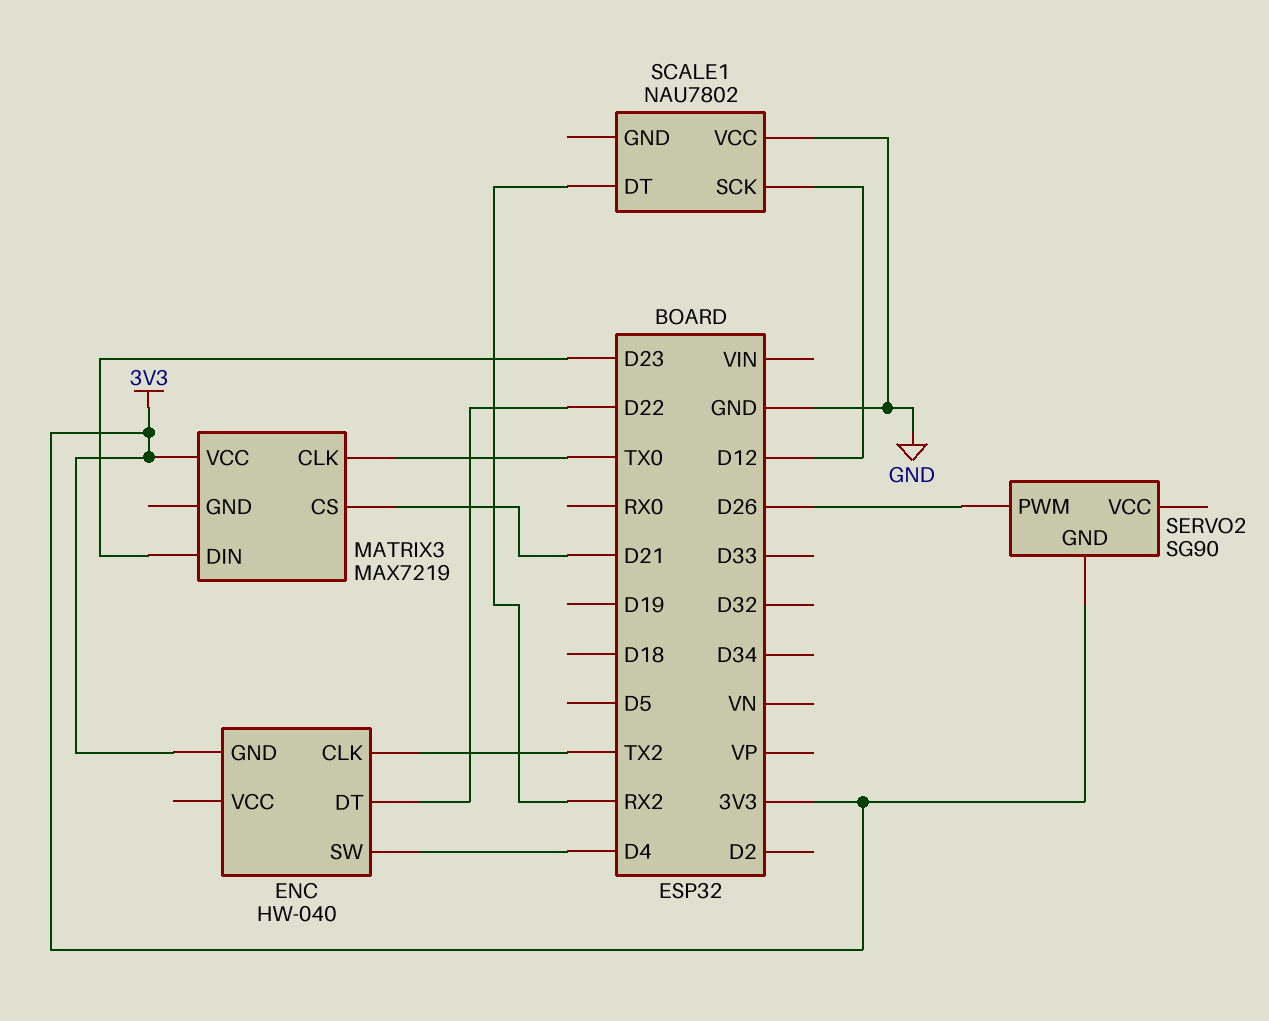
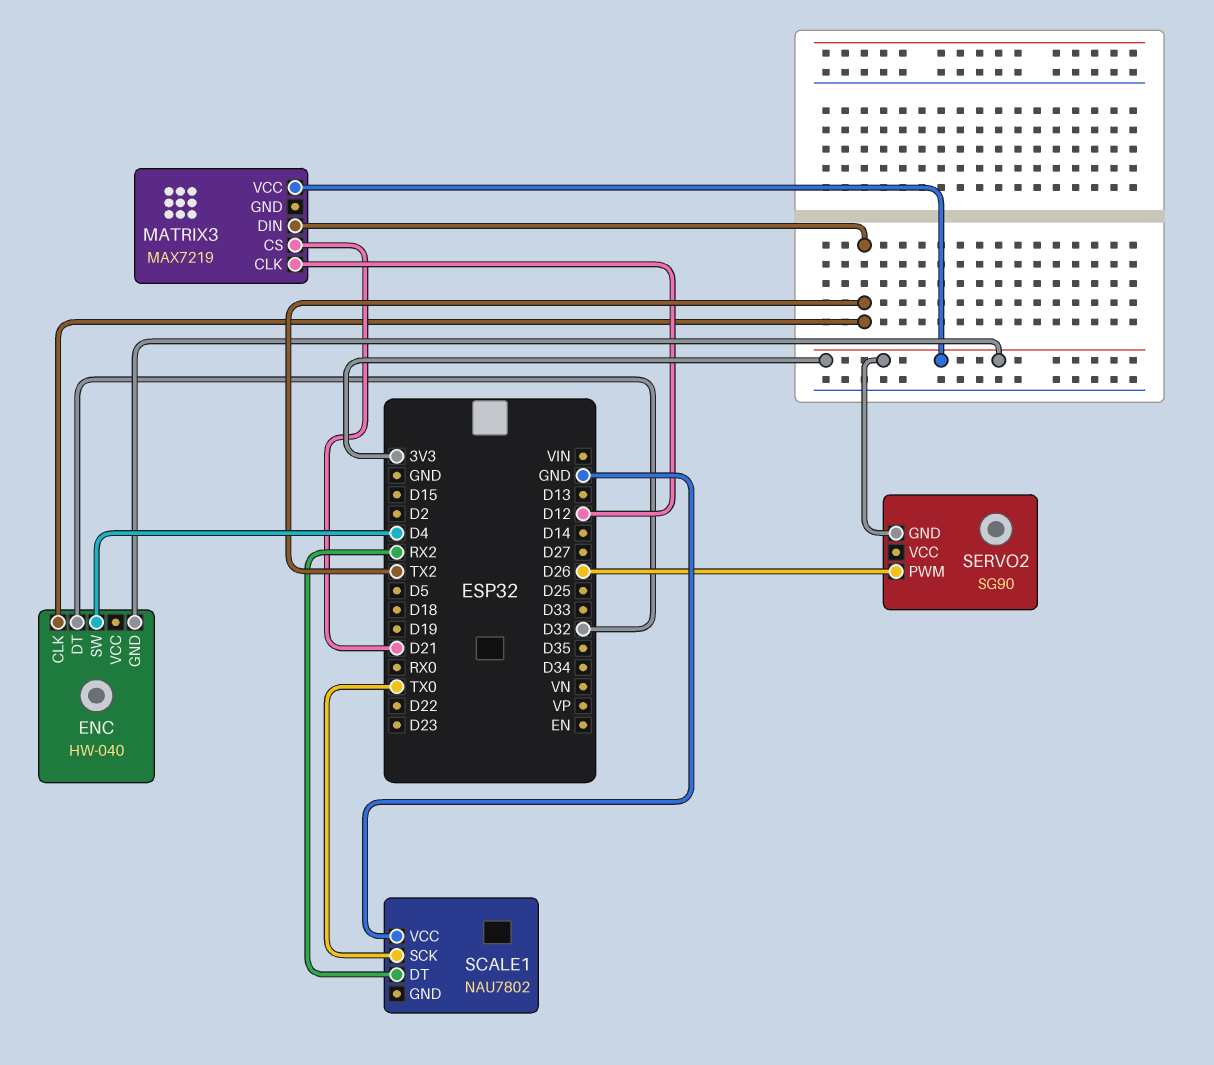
ENC pin DT: D22 -> D32
MATRIX3 pin CLK: TX0 -> D12
MATRIX3 pin DIN: D23 -> TX2
SCALE1 pin SCK: D12 -> TX0

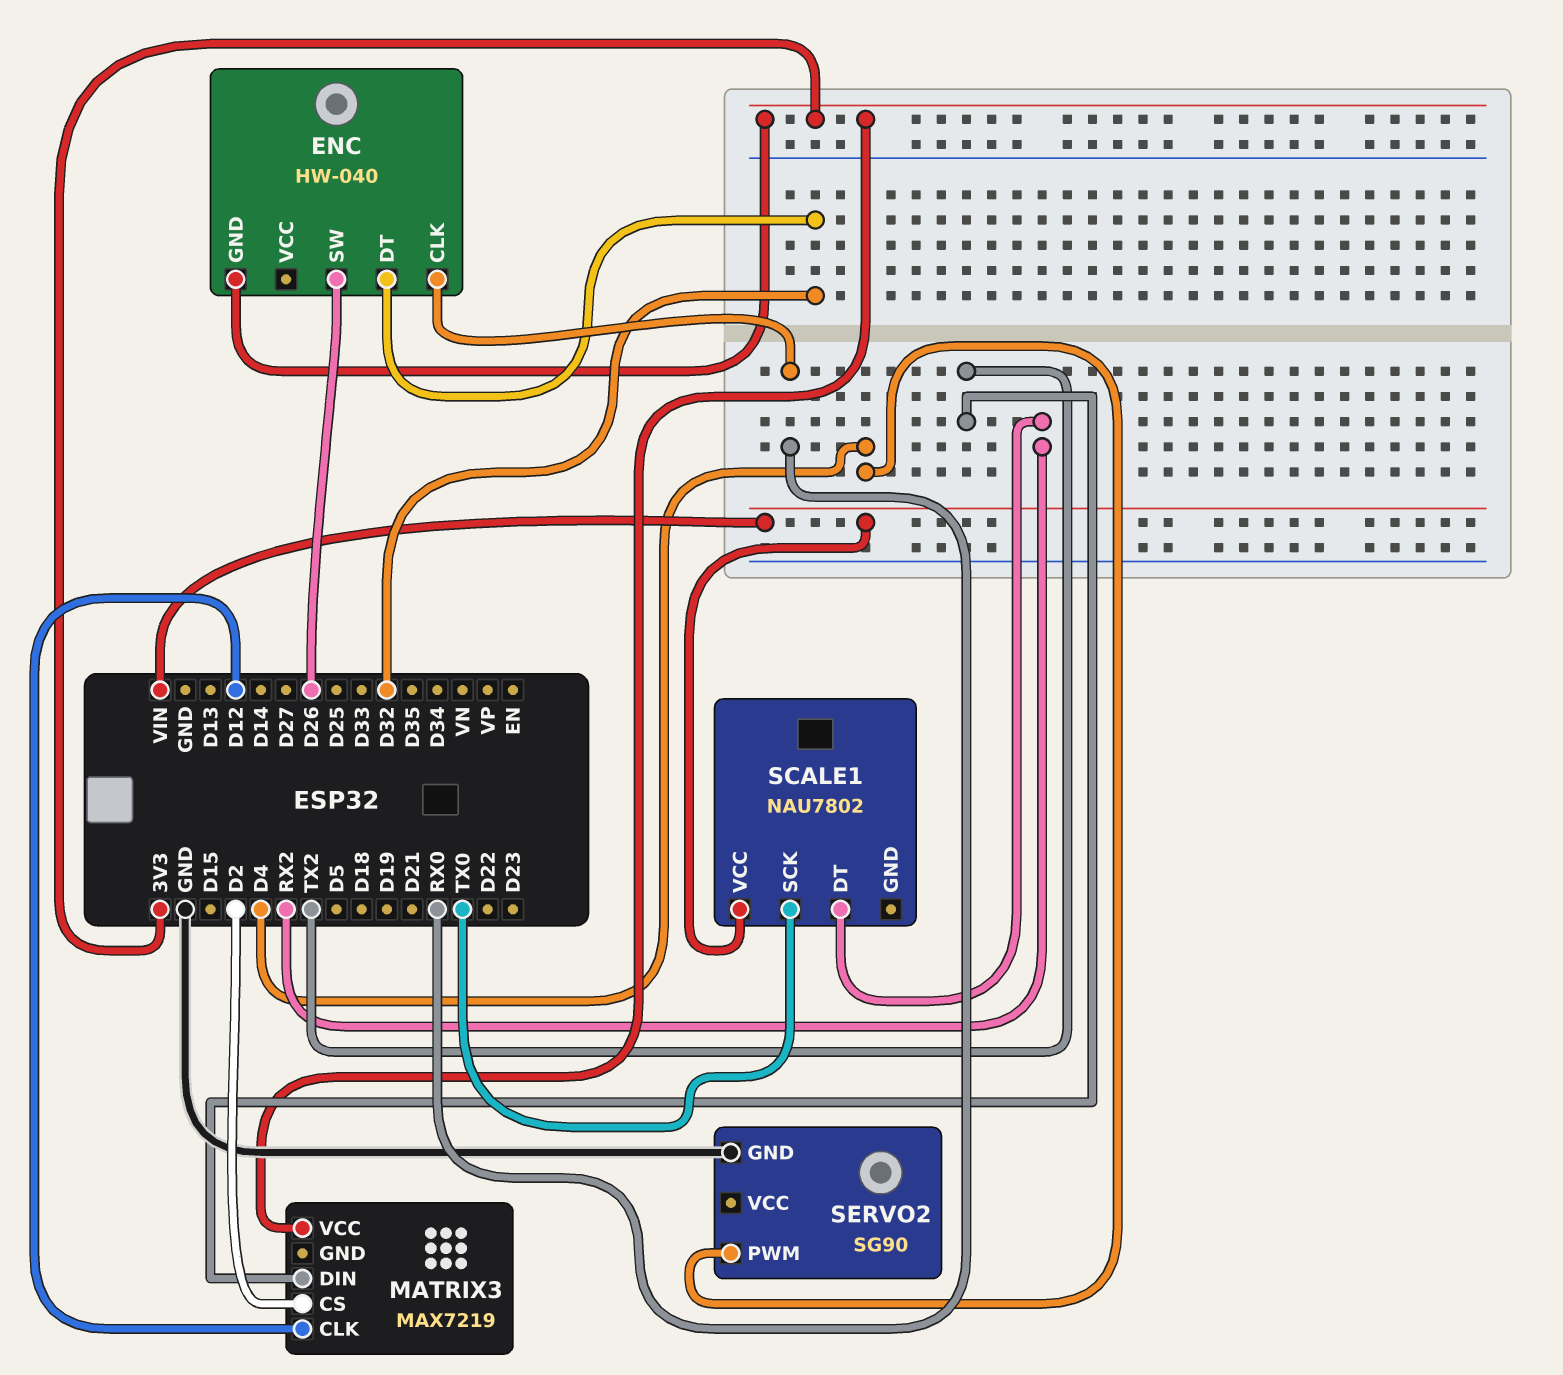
ENC pin CLK: TX2 -> RX0
ENC pin SW: D4 -> D26
MATRIX3 pin CS: D21 -> D2
SCALE1 pin VCC: GND -> VIN
SERVO2 pin GND: 3V3 -> GND
SERVO2 pin PWM: D26 -> D4

